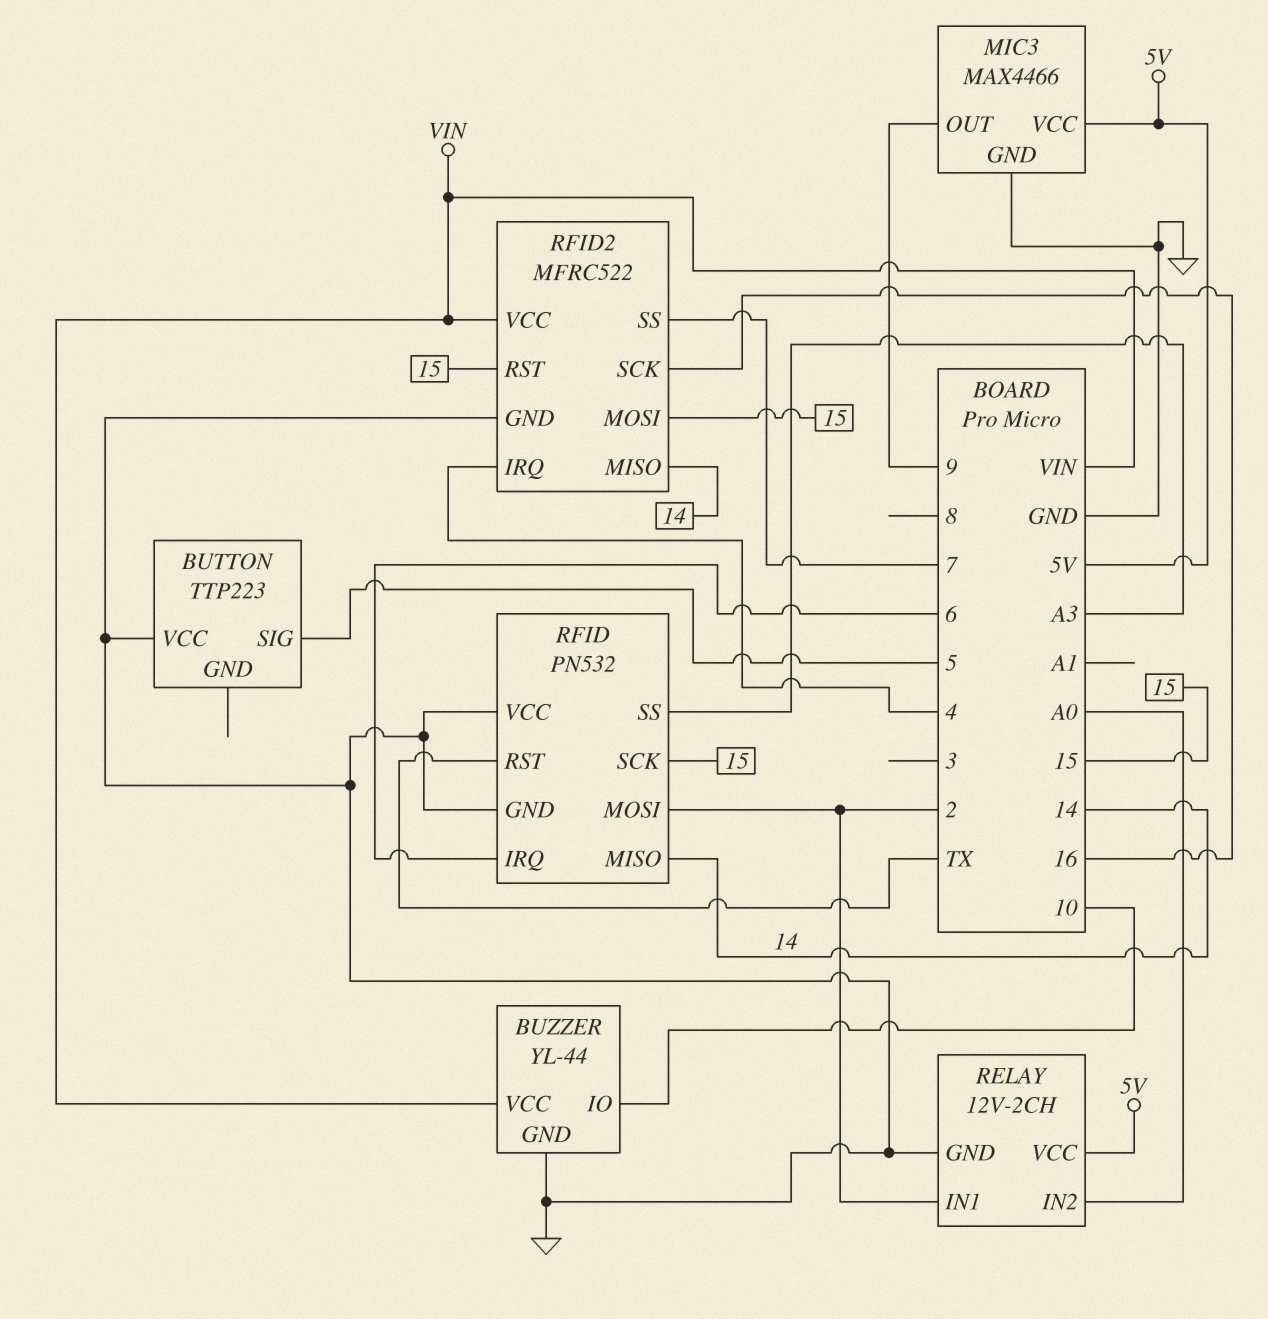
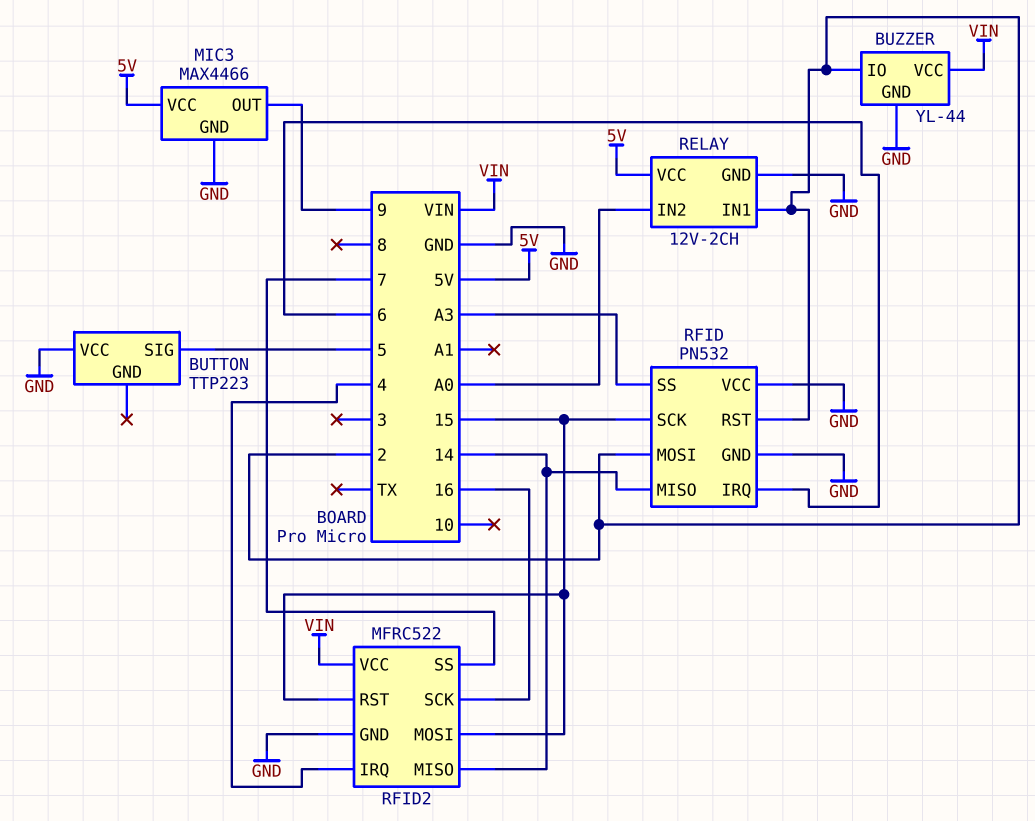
BUZZER pin IO: 10 -> 2
RFID pin RST: TX -> 2

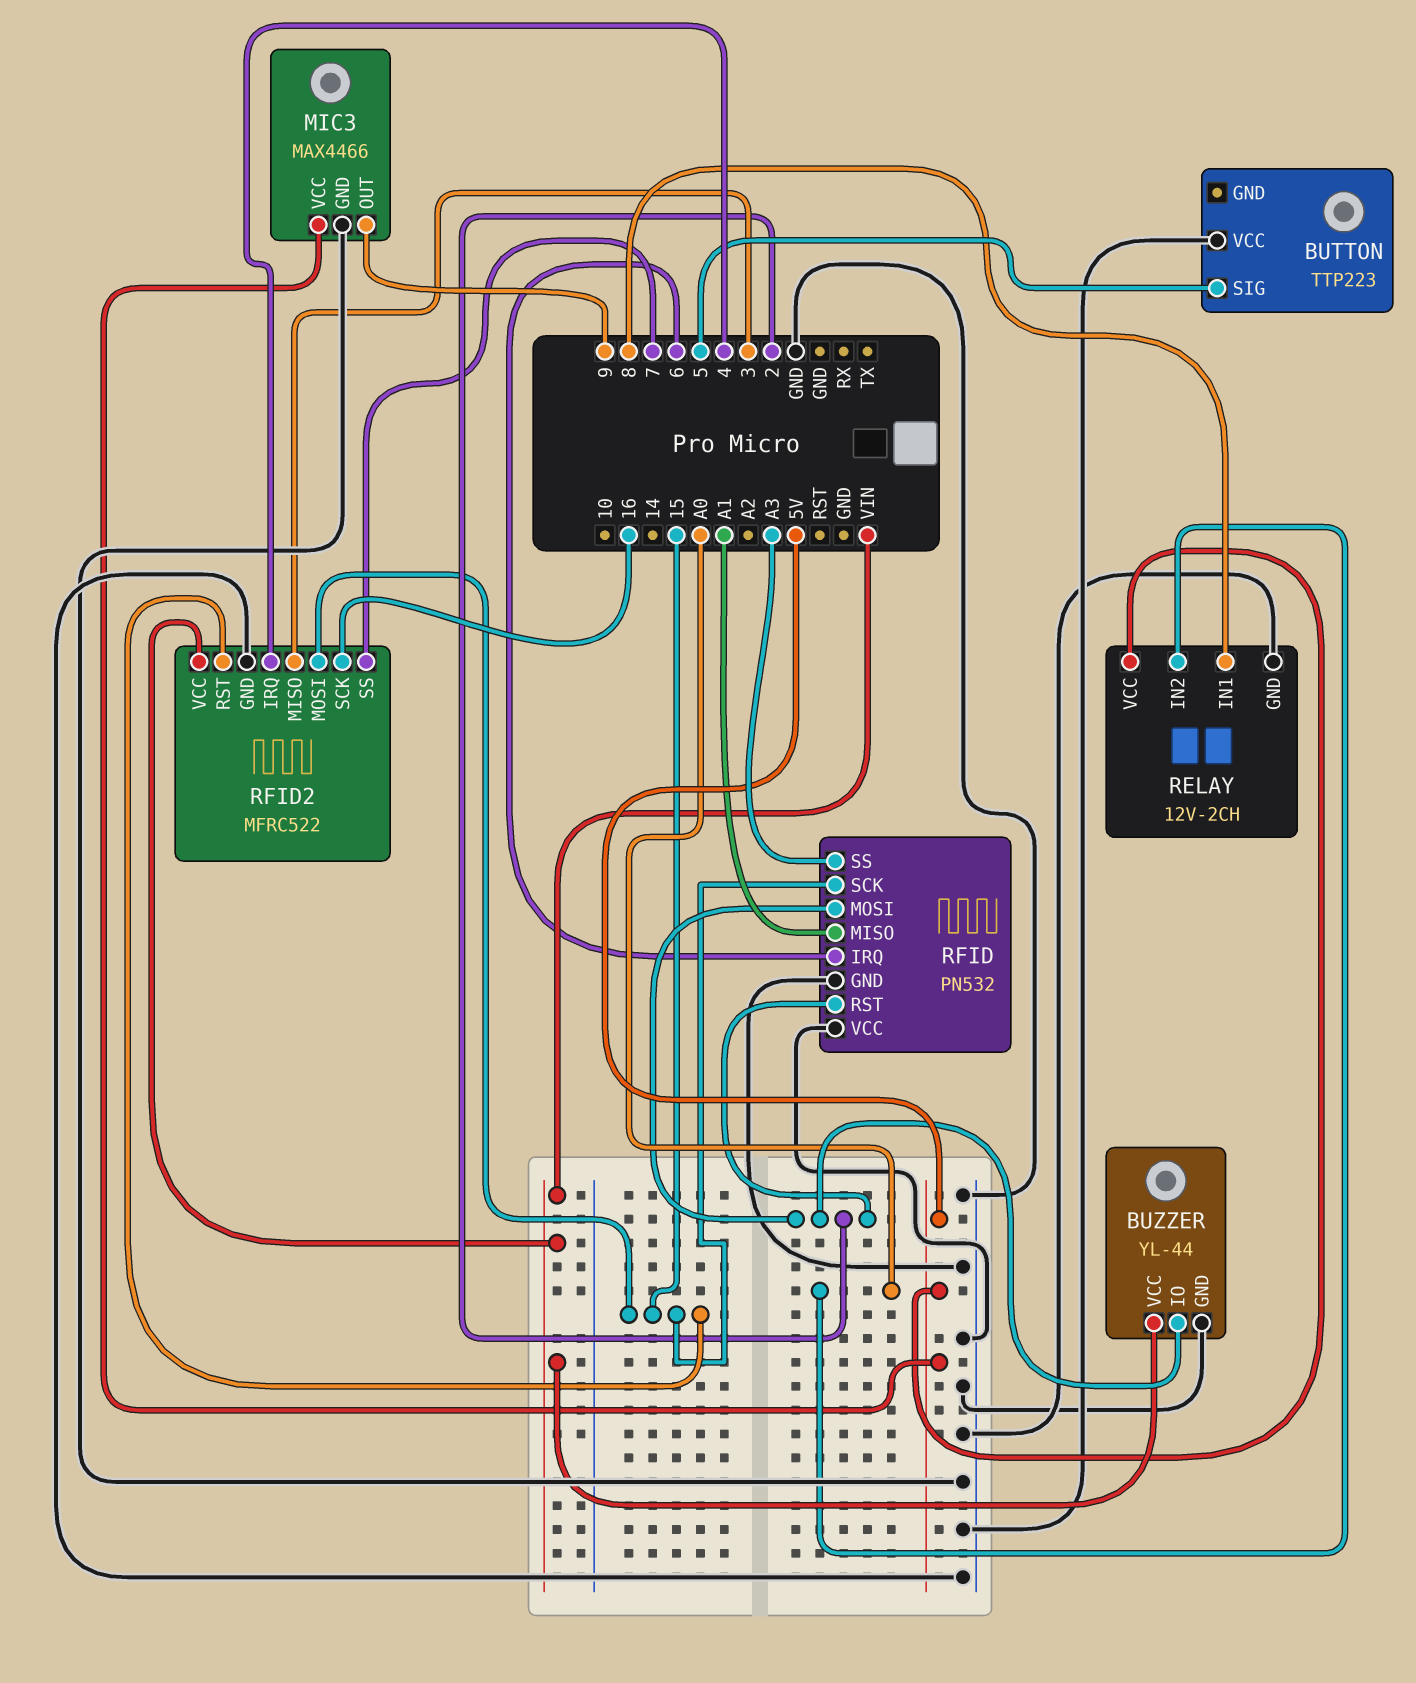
RELAY pin IN1: 2 -> 8
RFID pin MISO: 14 -> A1
RFID2 pin MISO: 14 -> 3

